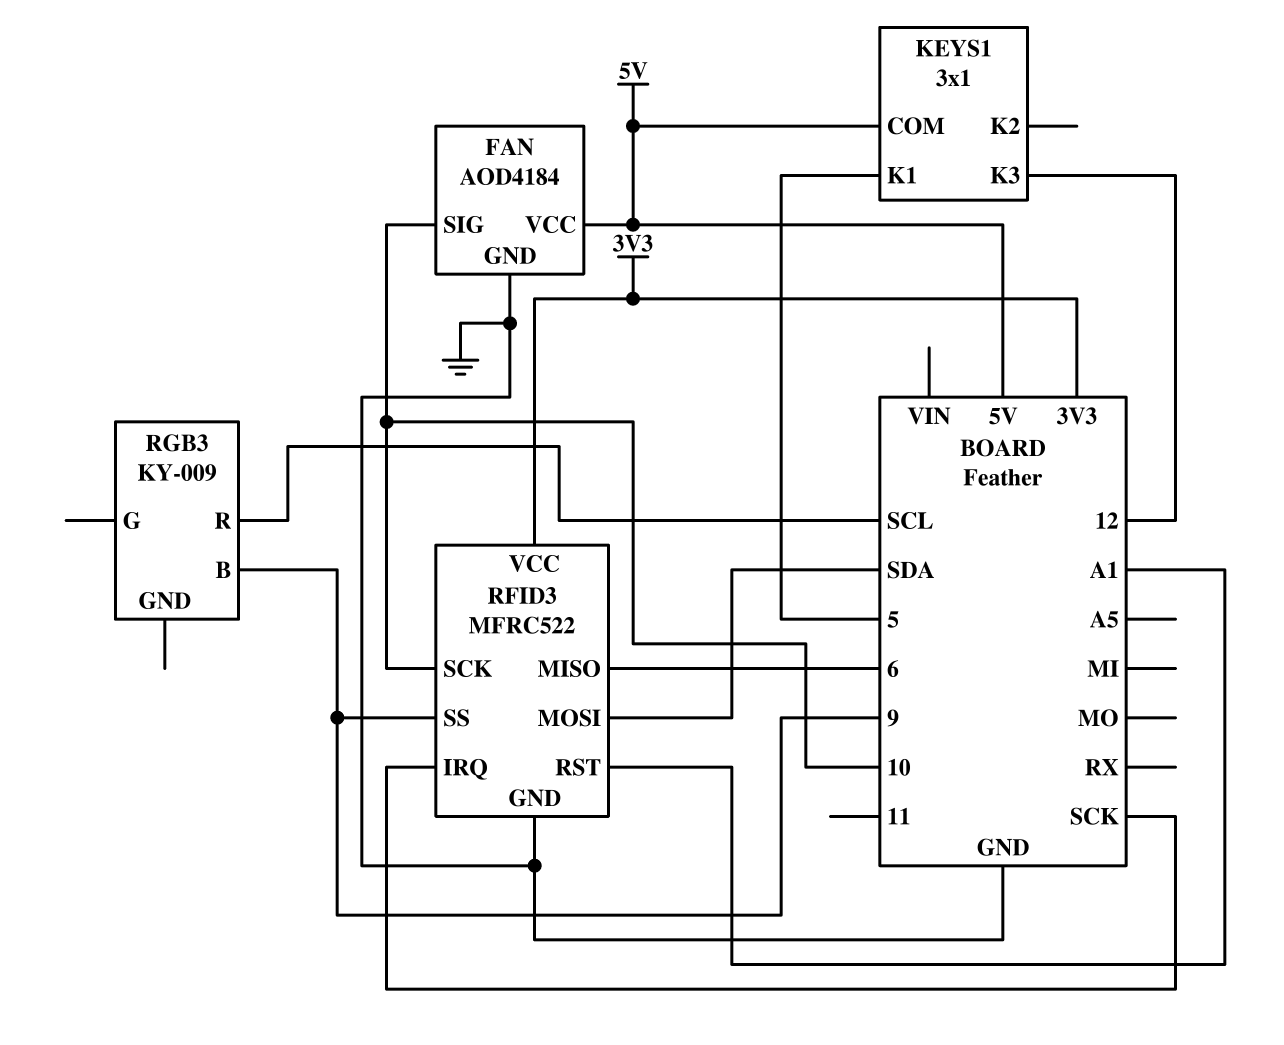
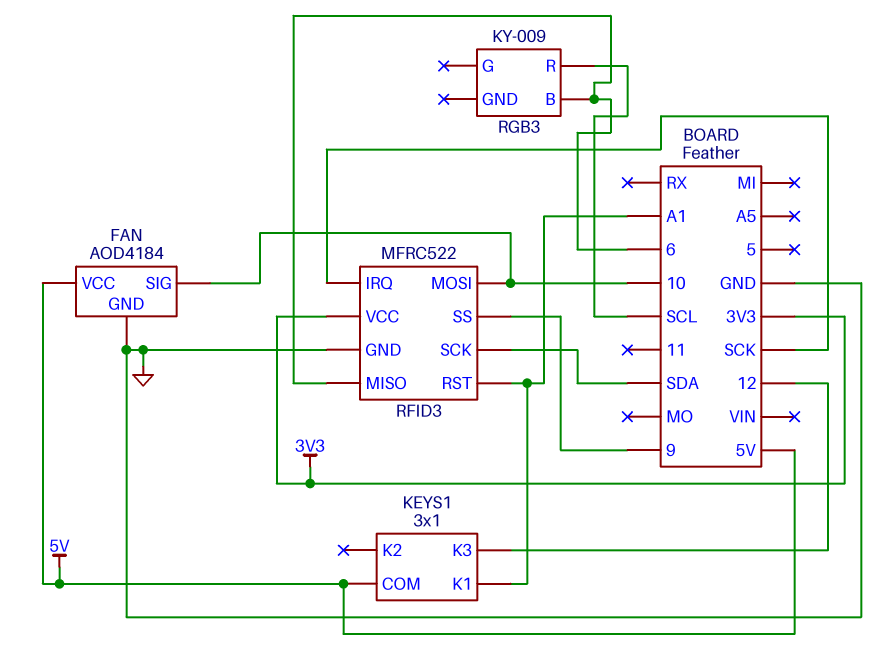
KEYS1 pin K1: 5 -> A1
RFID3 pin MOSI: SDA -> 10
RFID3 pin SCK: 10 -> SDA
RGB3 pin B: 9 -> 6

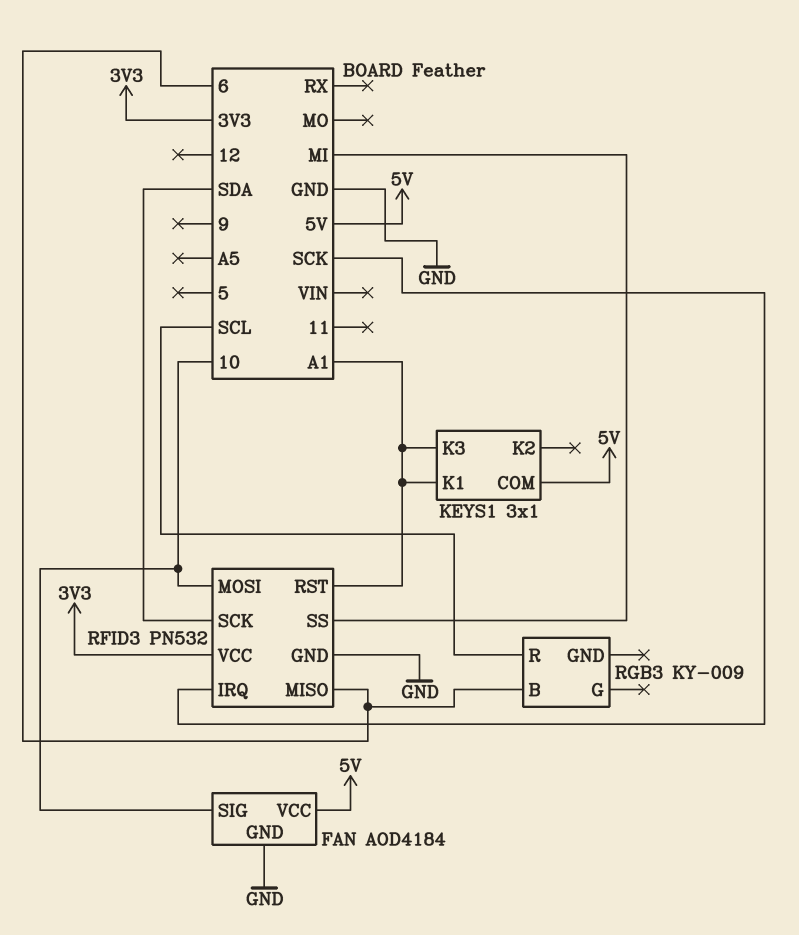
KEYS1 pin K3: 12 -> A1
RFID3: MFRC522 -> PN532
RFID3 pin SS: 9 -> MI

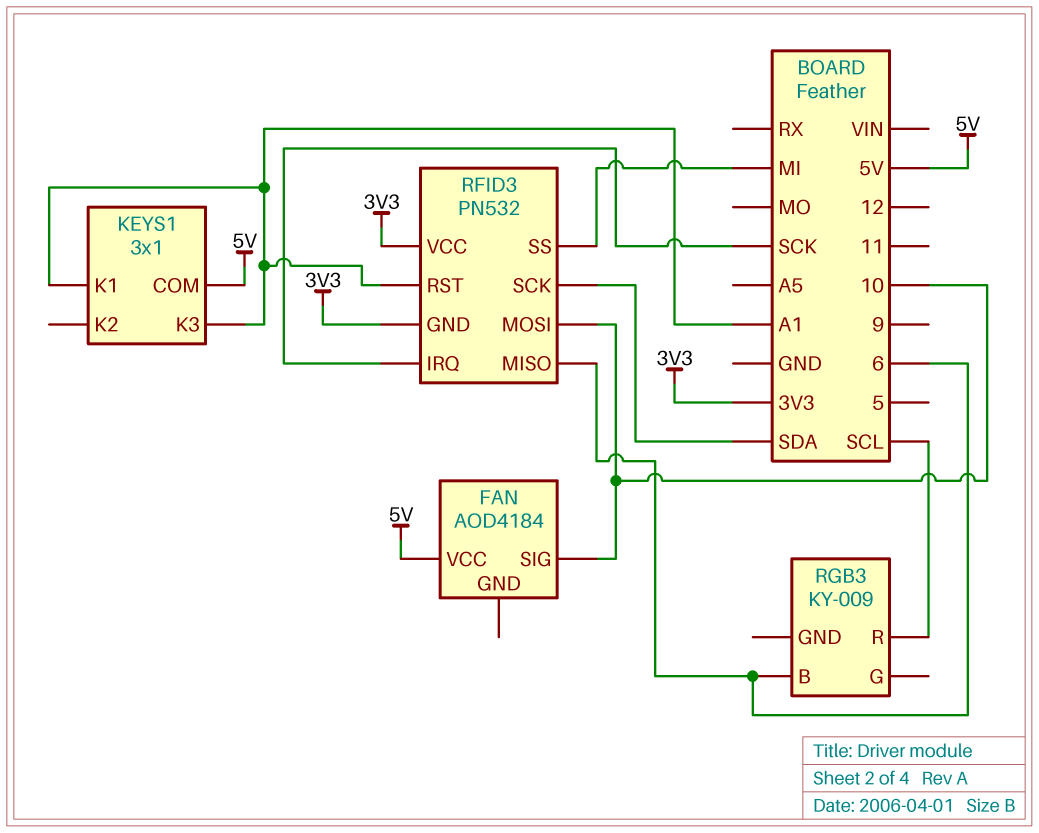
FAN pin GND: GND -> none
RFID3 pin GND: GND -> 3V3

